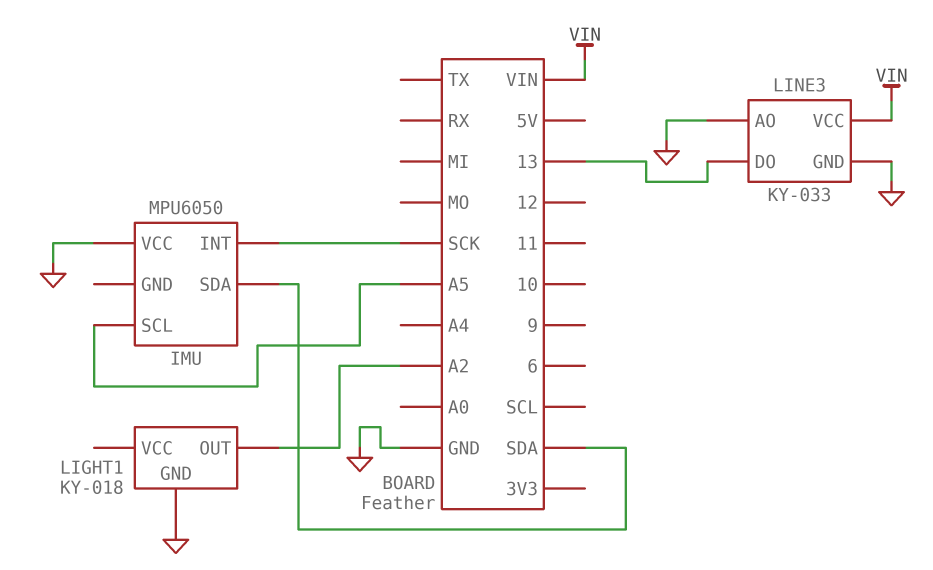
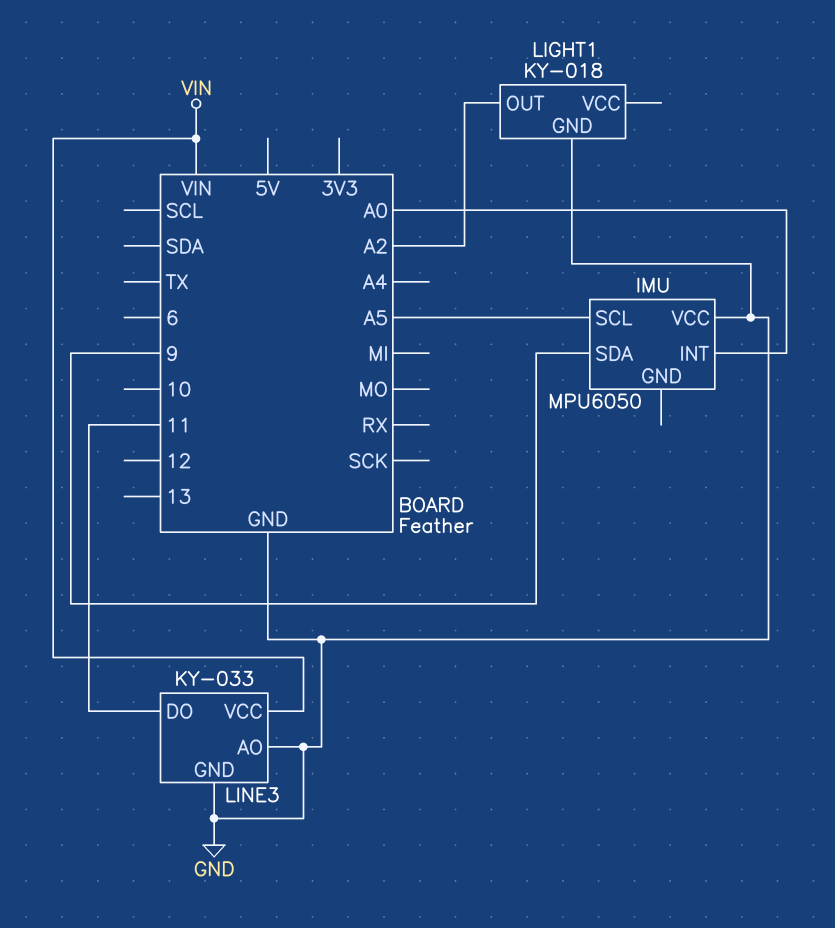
IMU pin INT: SCK -> A0
IMU pin SDA: SDA -> 9
LINE3 pin DO: 13 -> 11

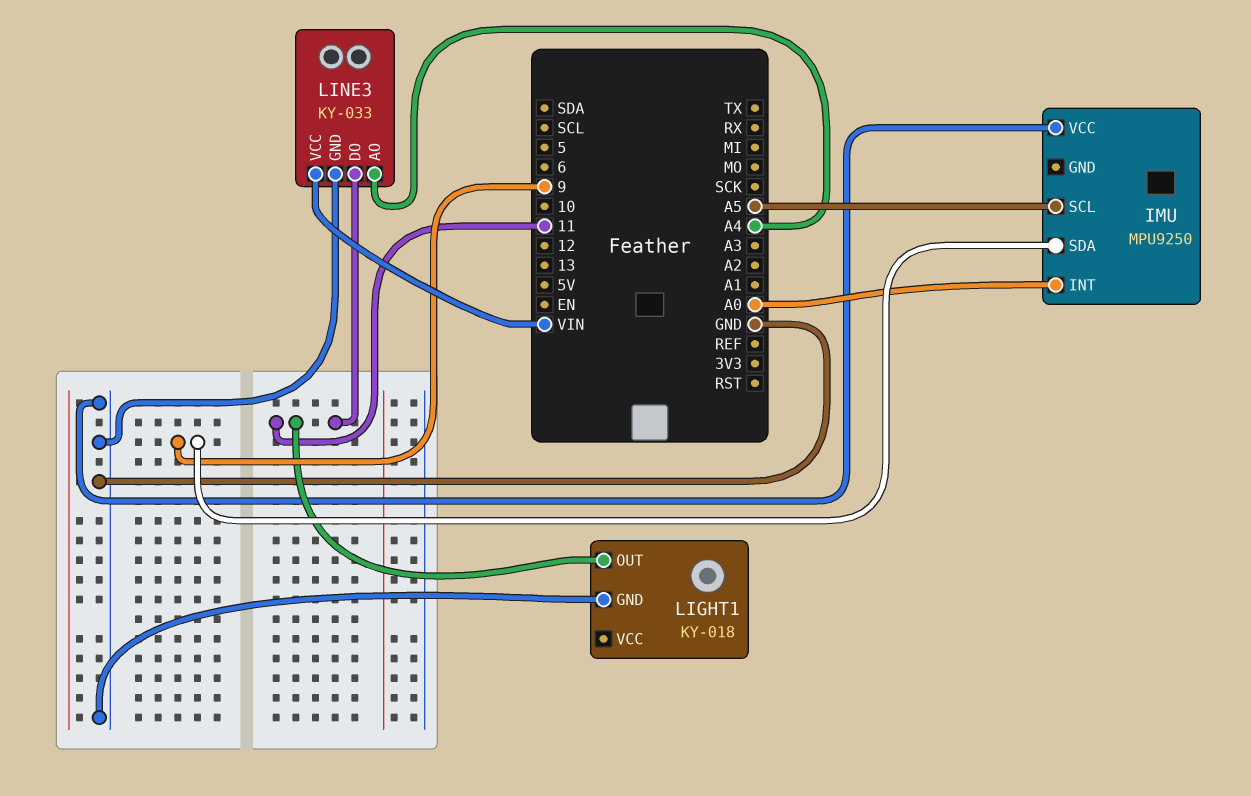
IMU: MPU6050 -> MPU9250
LIGHT1 pin OUT: A2 -> 11
LINE3 pin AO: GND -> A4

